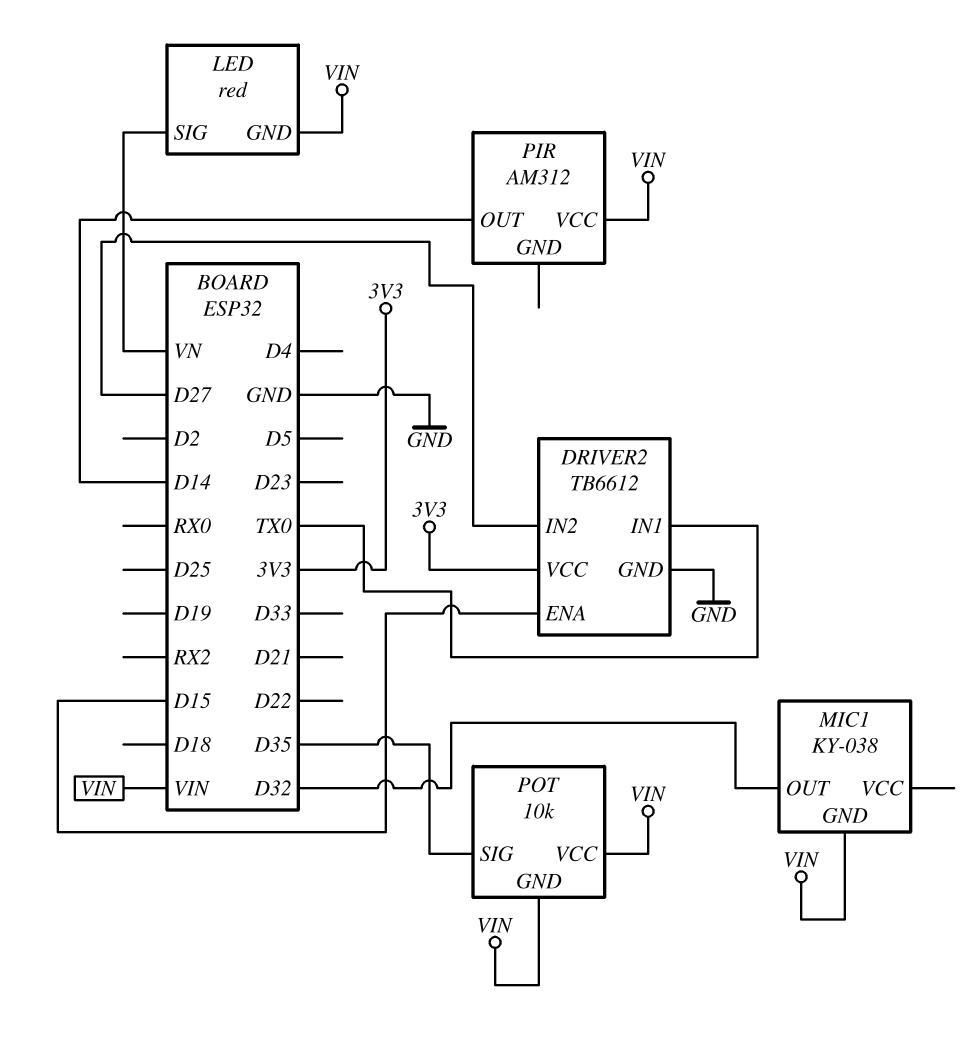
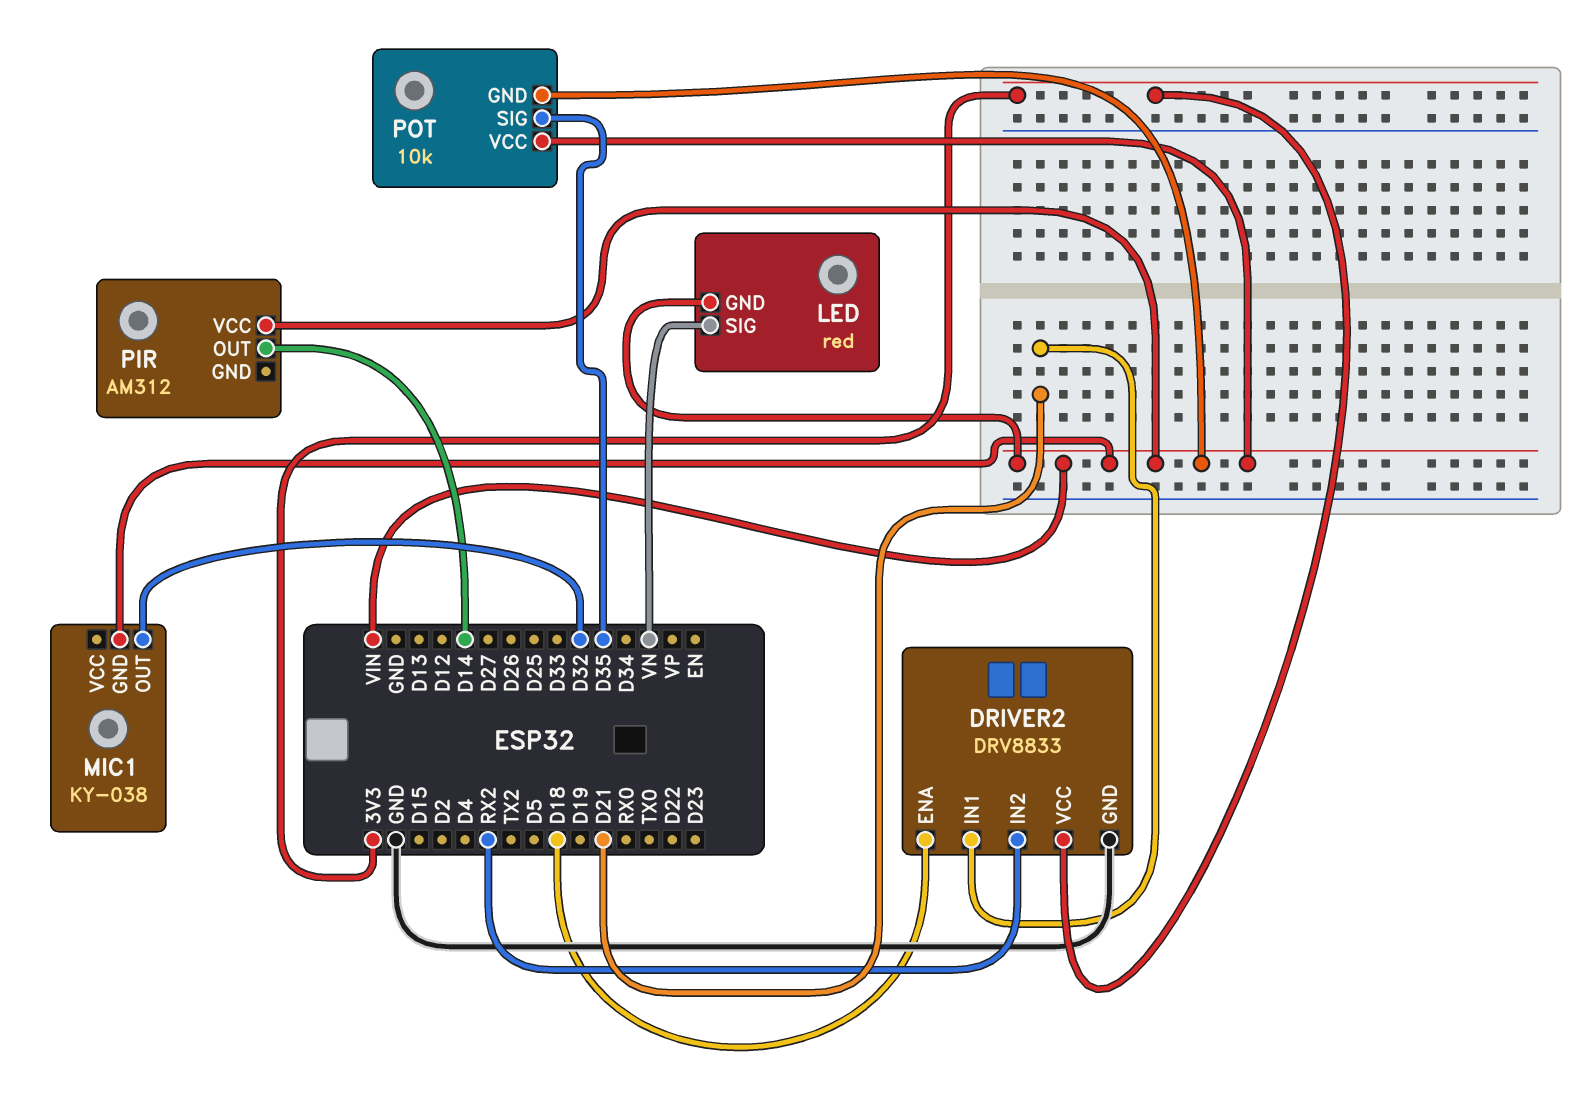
DRIVER2: TB6612 -> DRV8833
DRIVER2 pin ENA: D15 -> D18
DRIVER2 pin IN1: TX0 -> D21
DRIVER2 pin IN2: D27 -> RX2

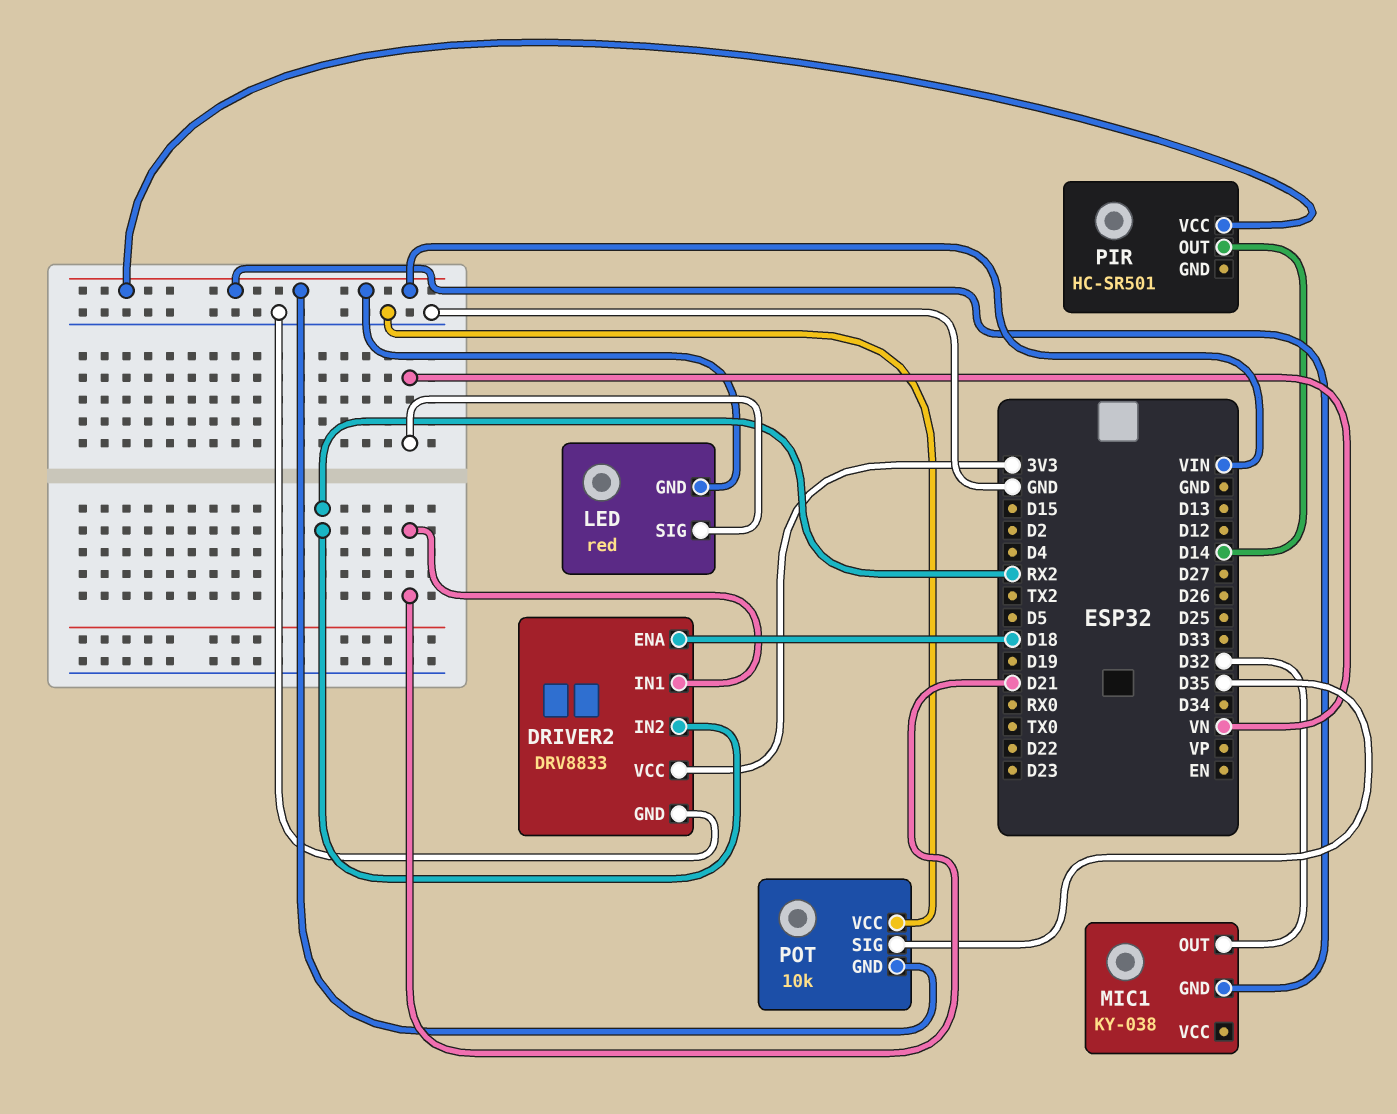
PIR: AM312 -> HC-SR501
POT pin VCC: VIN -> GND

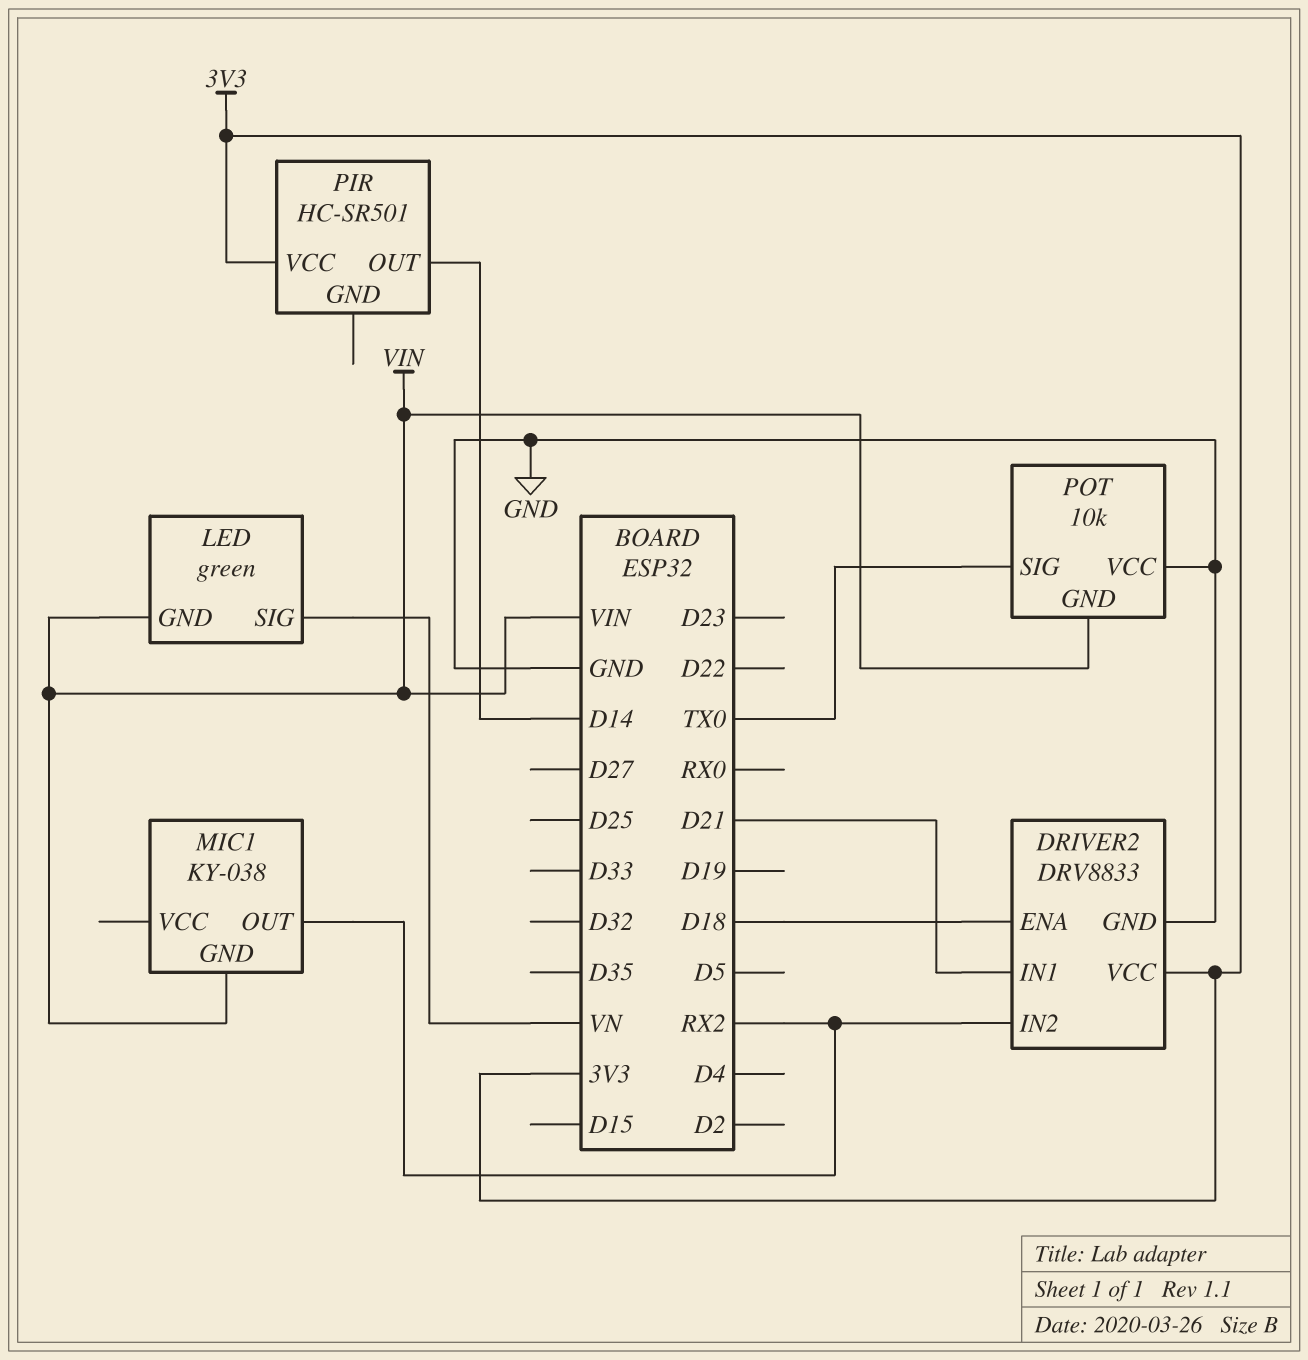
LED: red -> green
MIC1 pin OUT: D32 -> RX2
PIR pin VCC: VIN -> 3V3
POT pin SIG: D35 -> TX0

